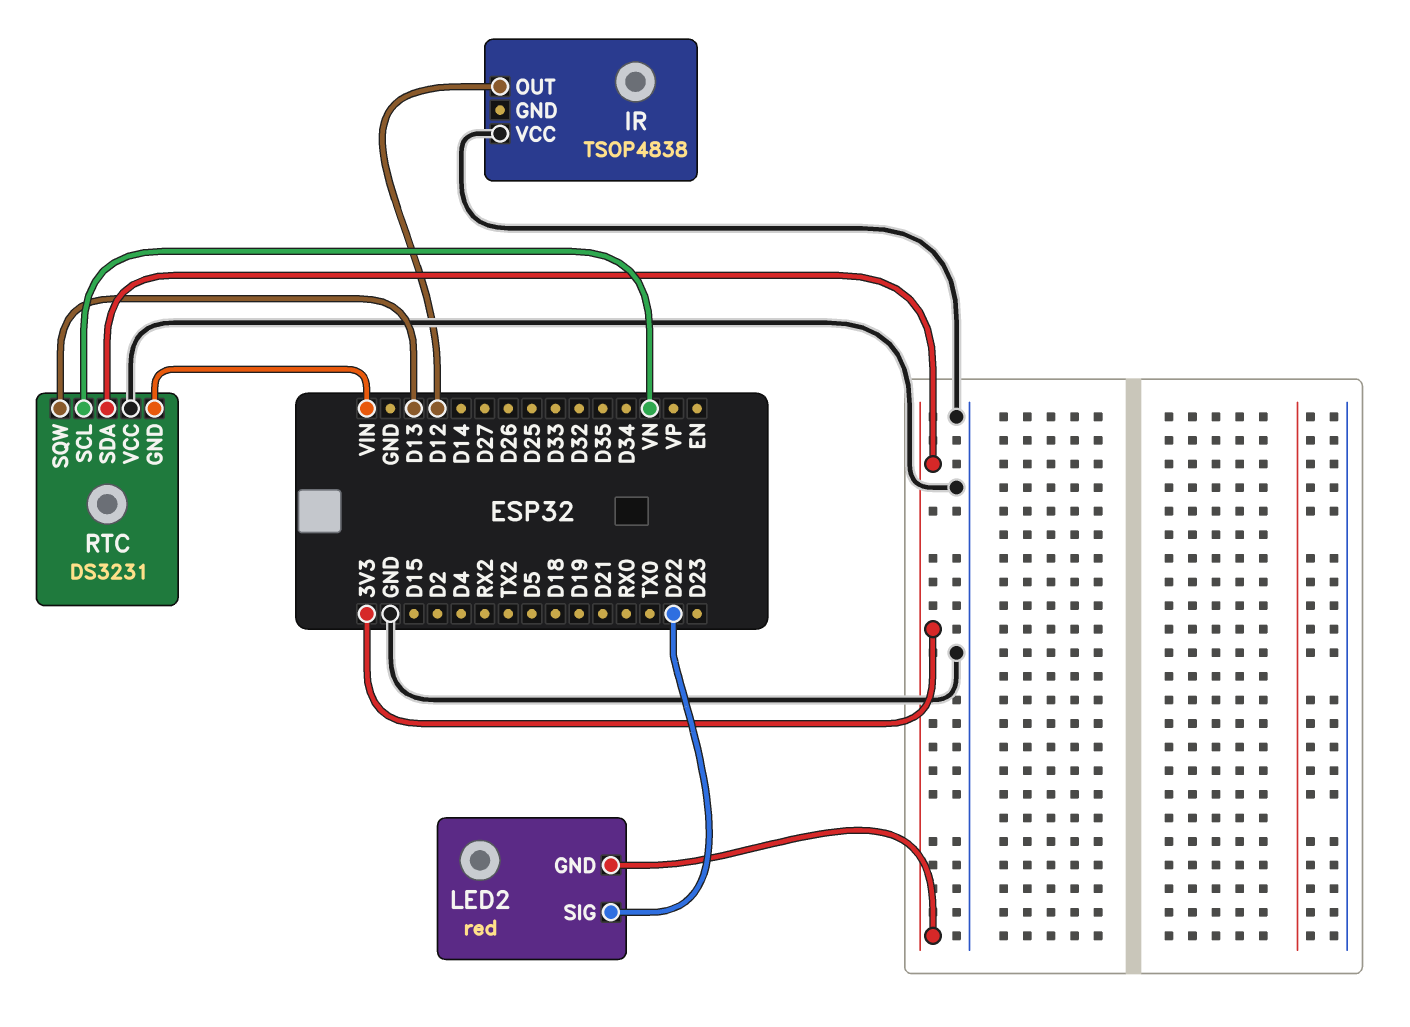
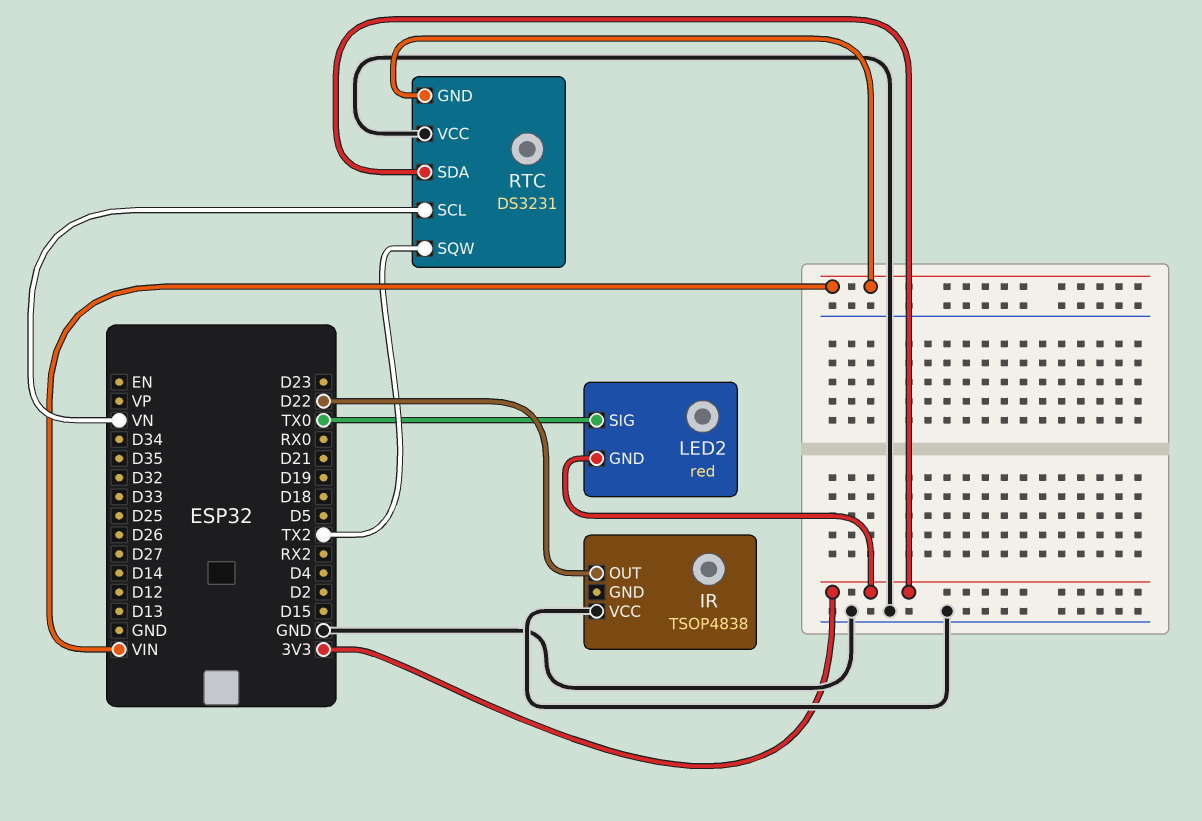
IR pin OUT: D12 -> D22
LED2 pin SIG: D22 -> TX0
RTC pin SQW: D13 -> TX2

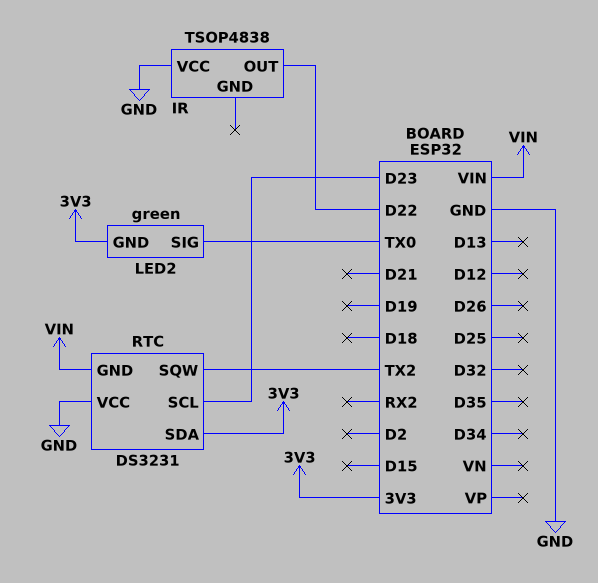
LED2: red -> green
RTC pin SCL: VN -> D23

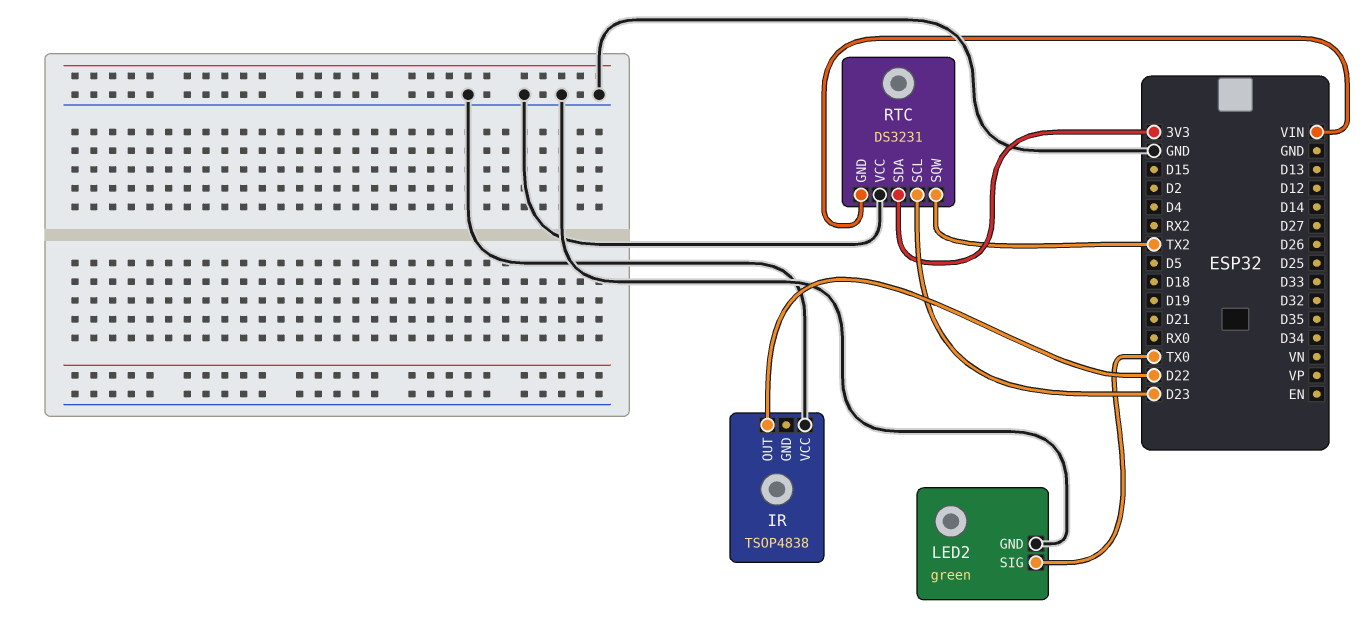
LED2 pin GND: 3V3 -> GND

